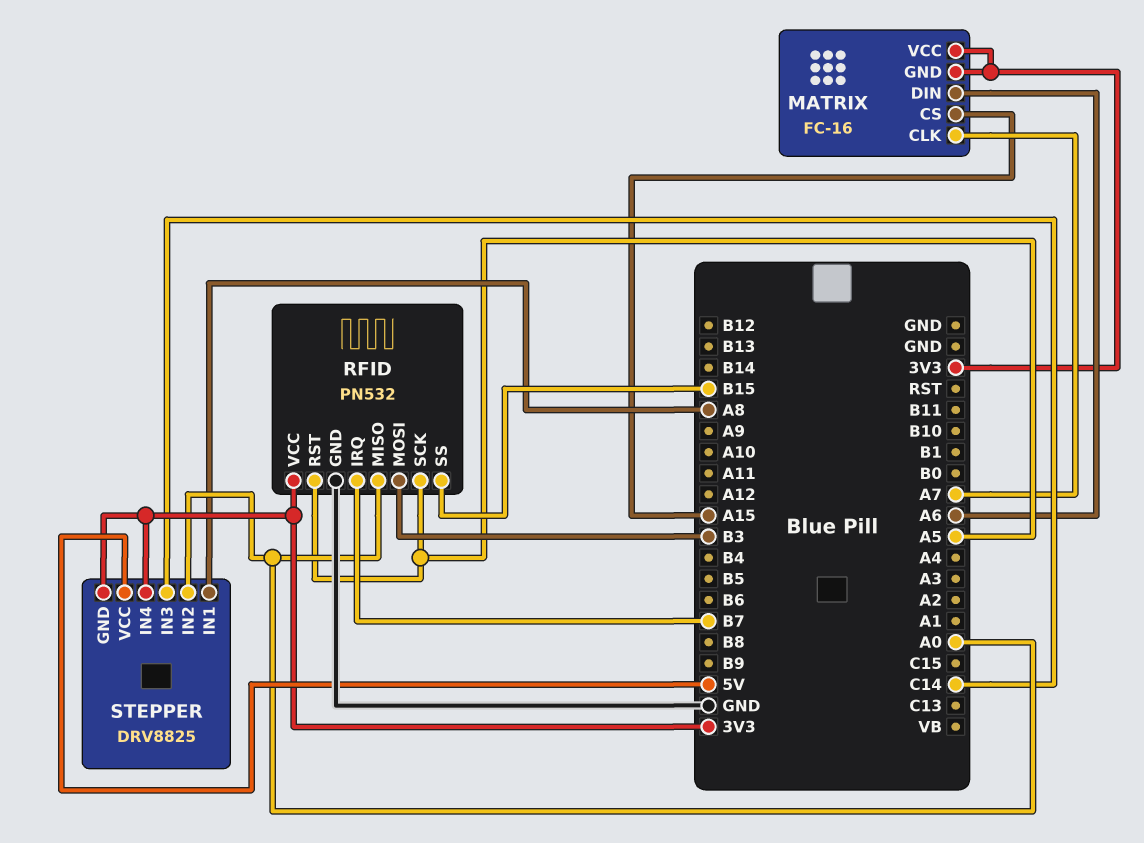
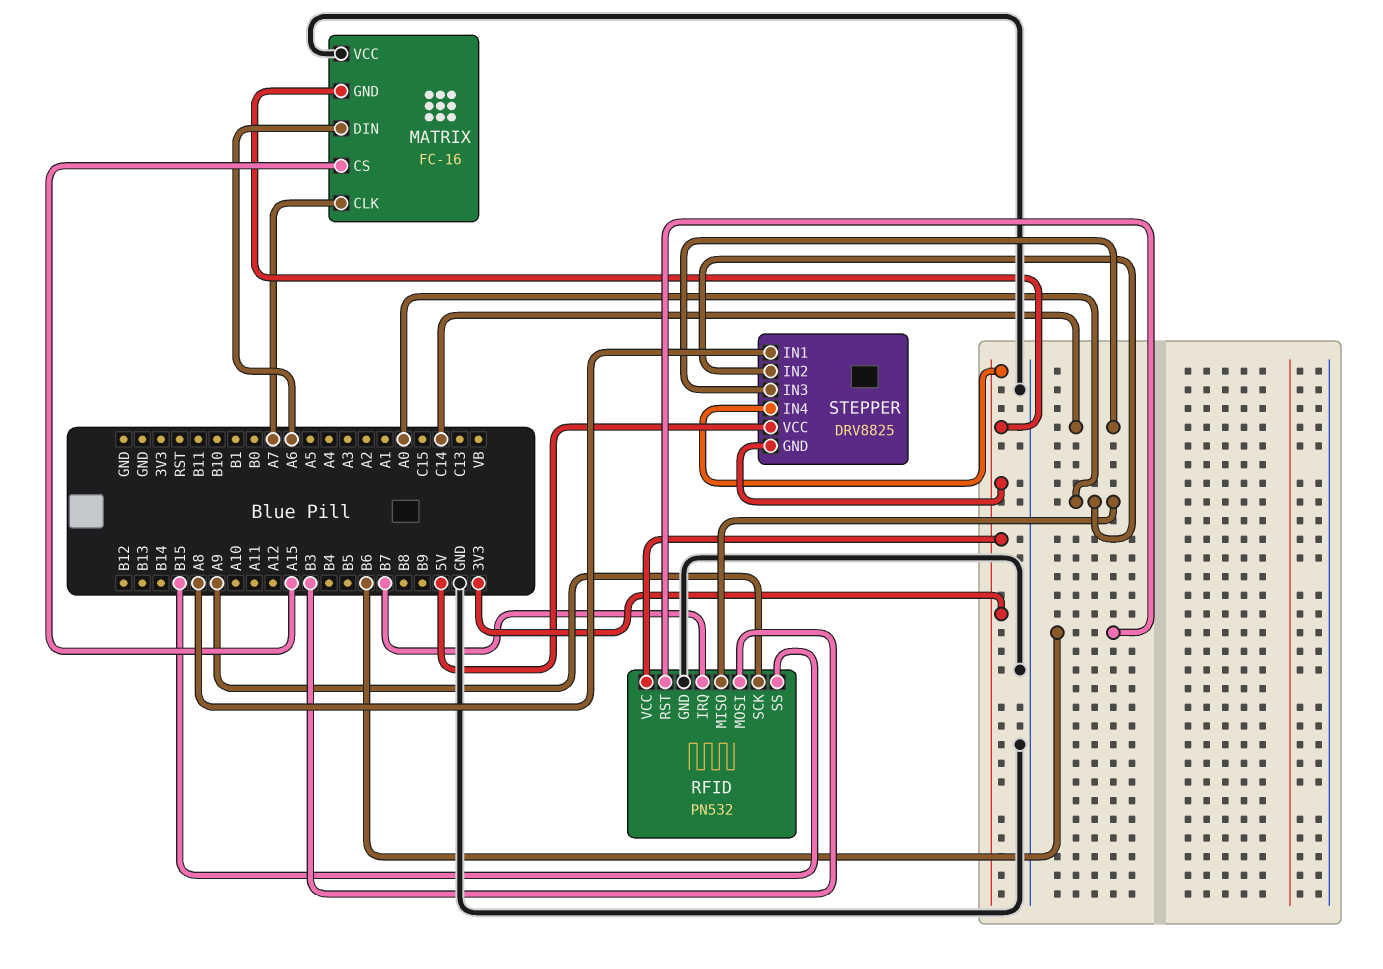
MATRIX pin VCC: 3V3 -> GND
RFID pin RST: A5 -> B6
RFID pin SCK: A5 -> A9

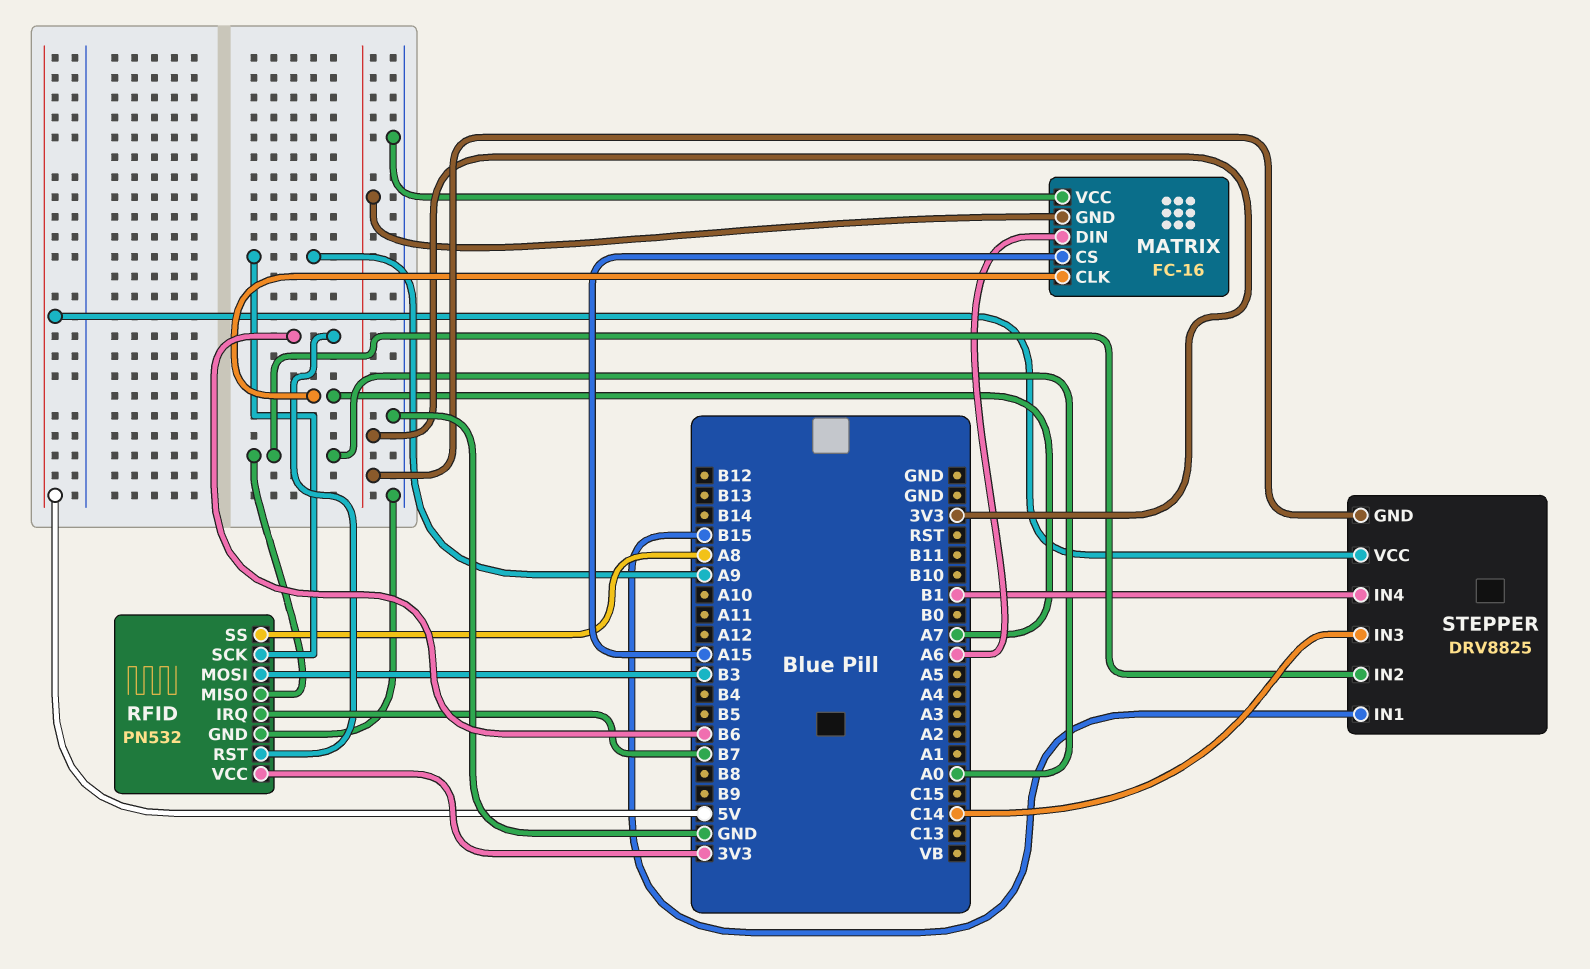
RFID pin SS: B15 -> A8
STEPPER pin IN1: A8 -> B15
STEPPER pin IN4: 3V3 -> B1

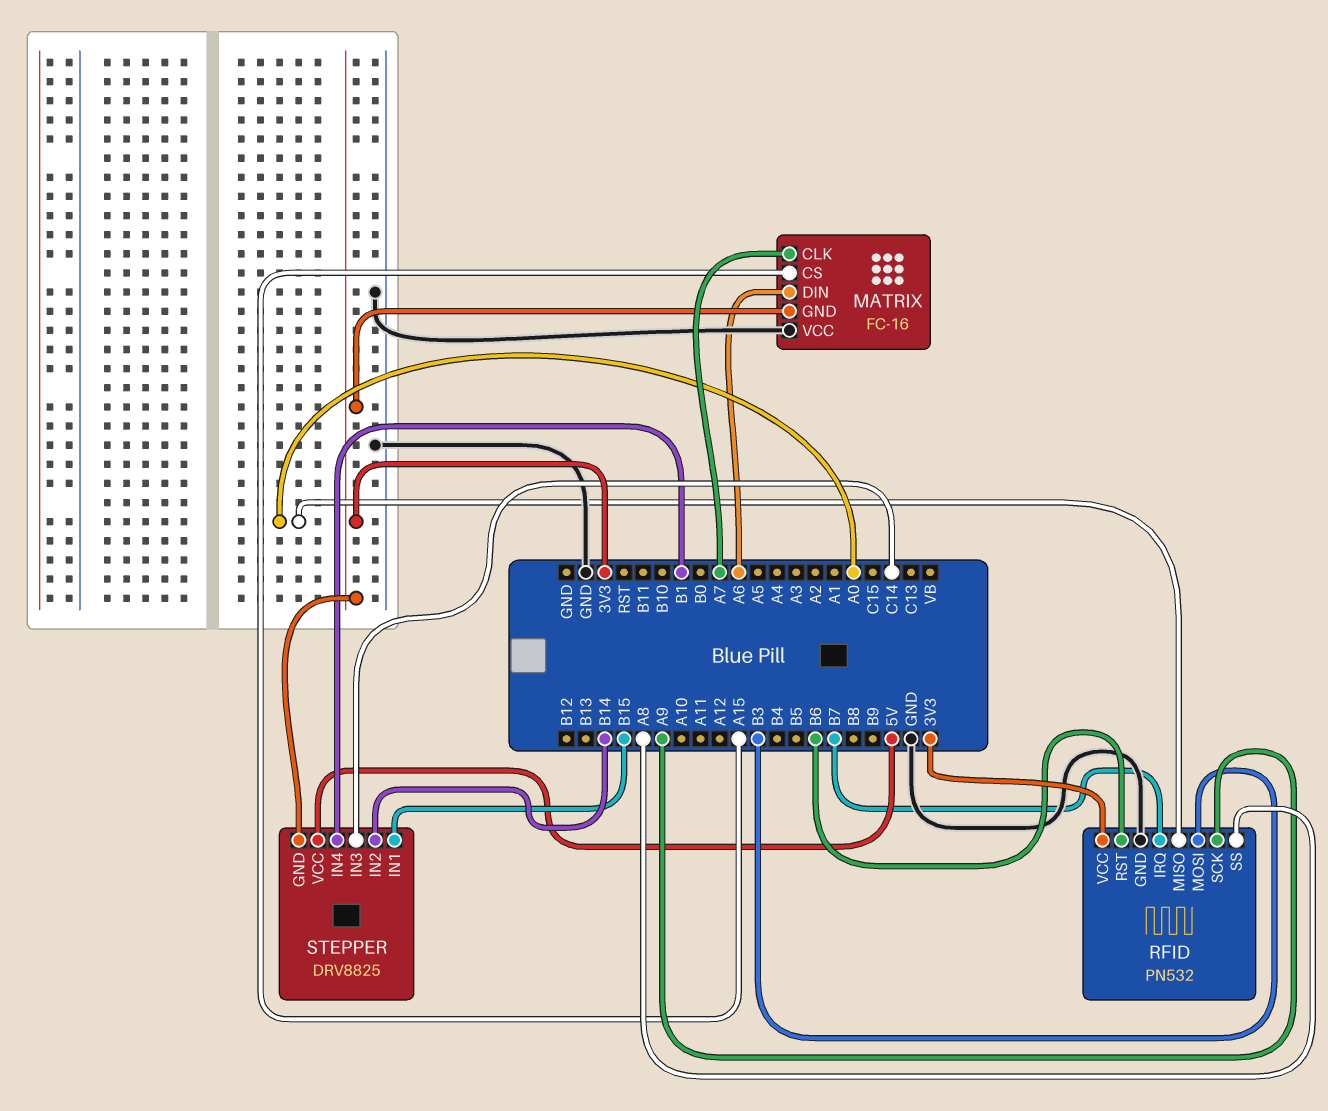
STEPPER pin IN2: A0 -> B14

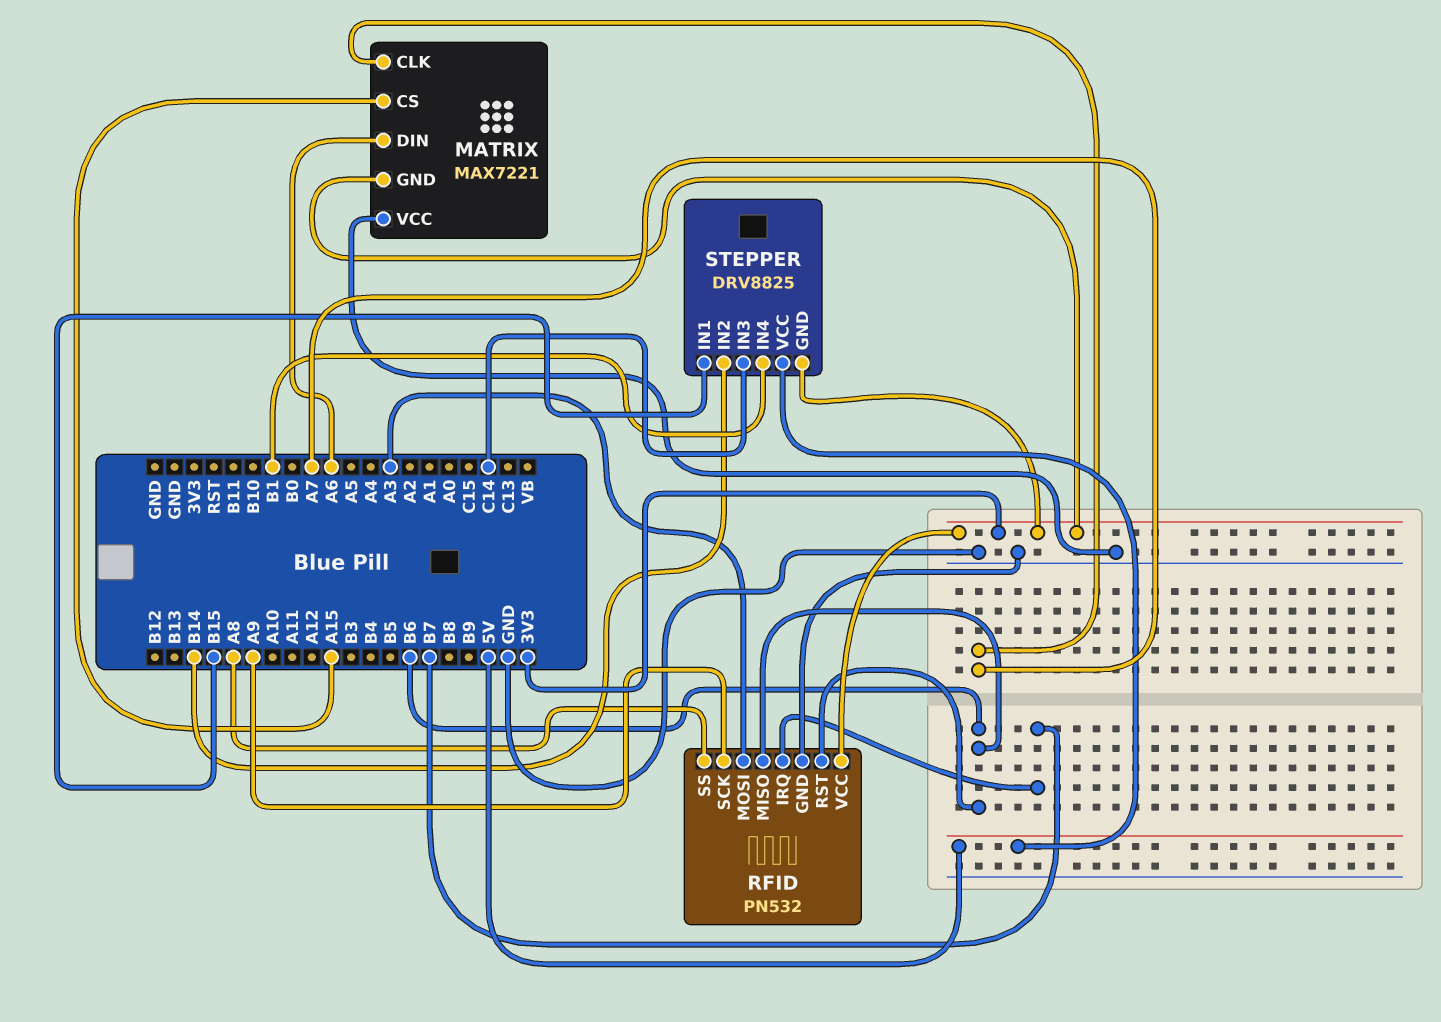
MATRIX: FC-16 -> MAX7221
RFID pin MISO: A0 -> B6
RFID pin MOSI: B3 -> A3

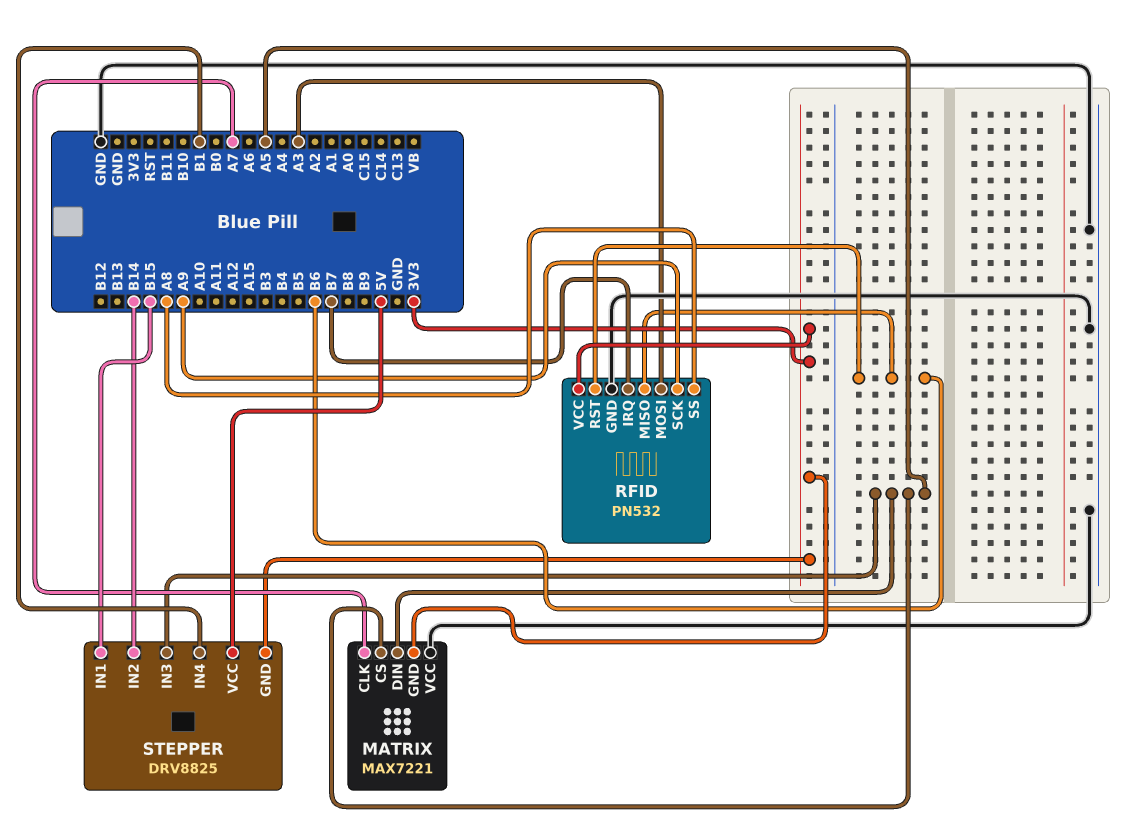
MATRIX pin CS: A15 -> A5
MATRIX pin DIN: A6 -> A5
STEPPER pin IN3: C14 -> A5

